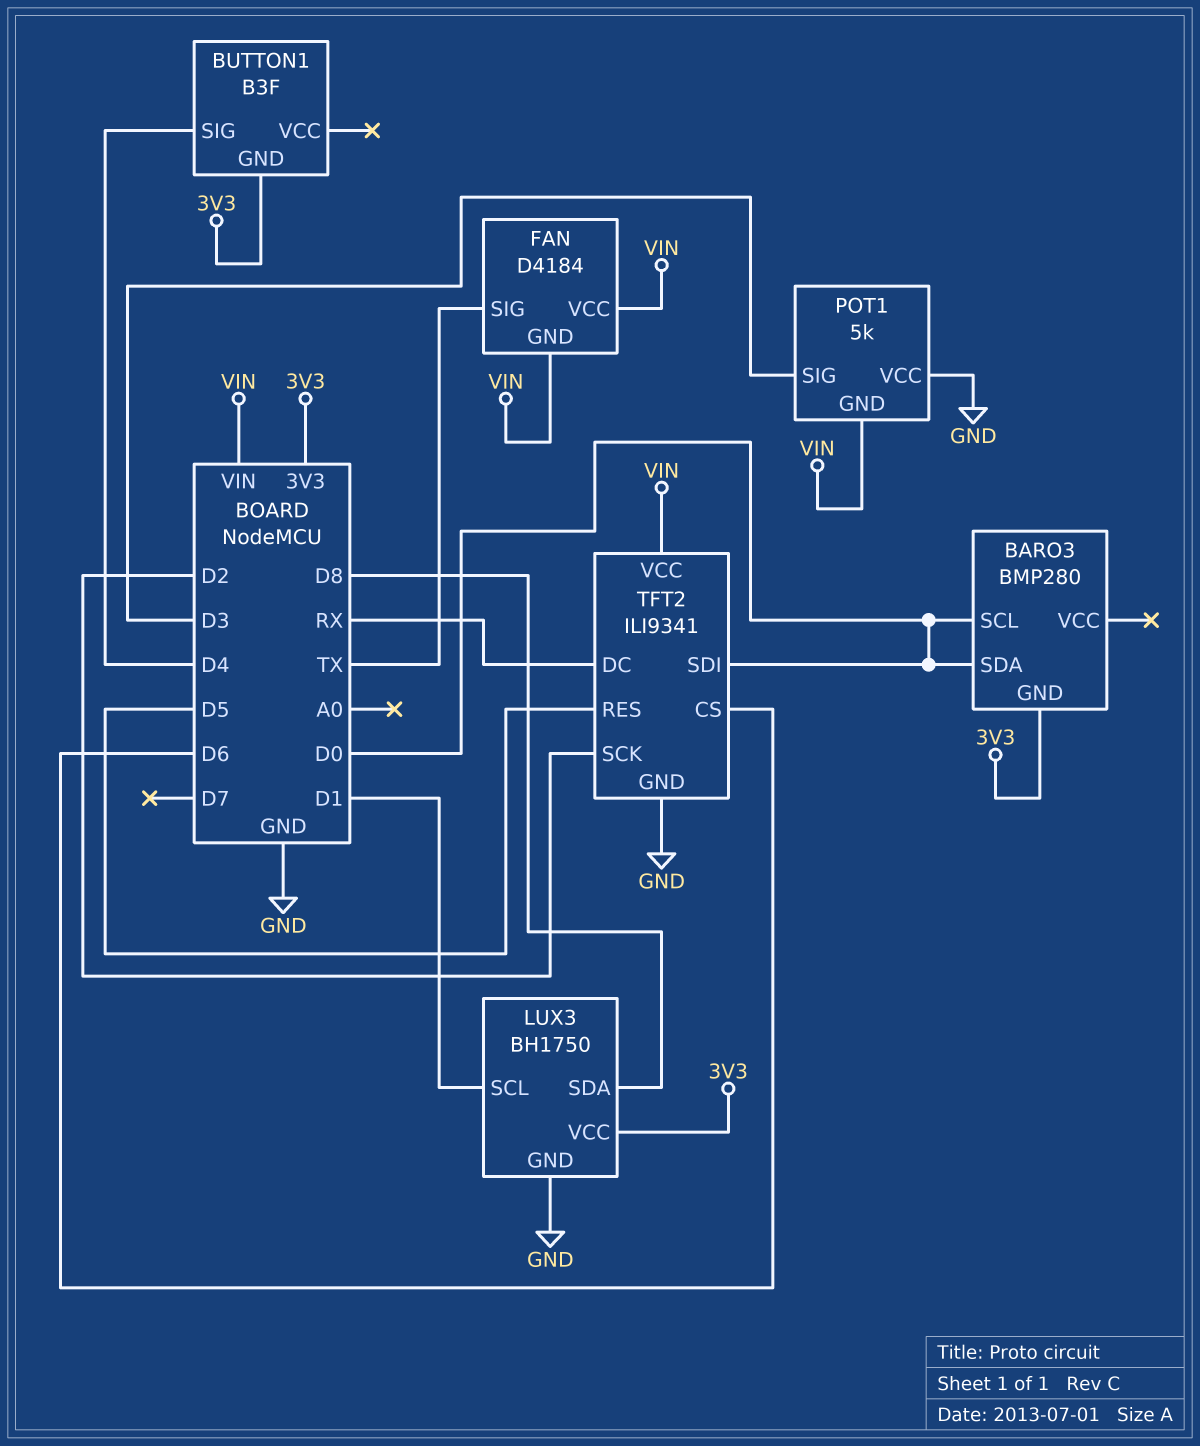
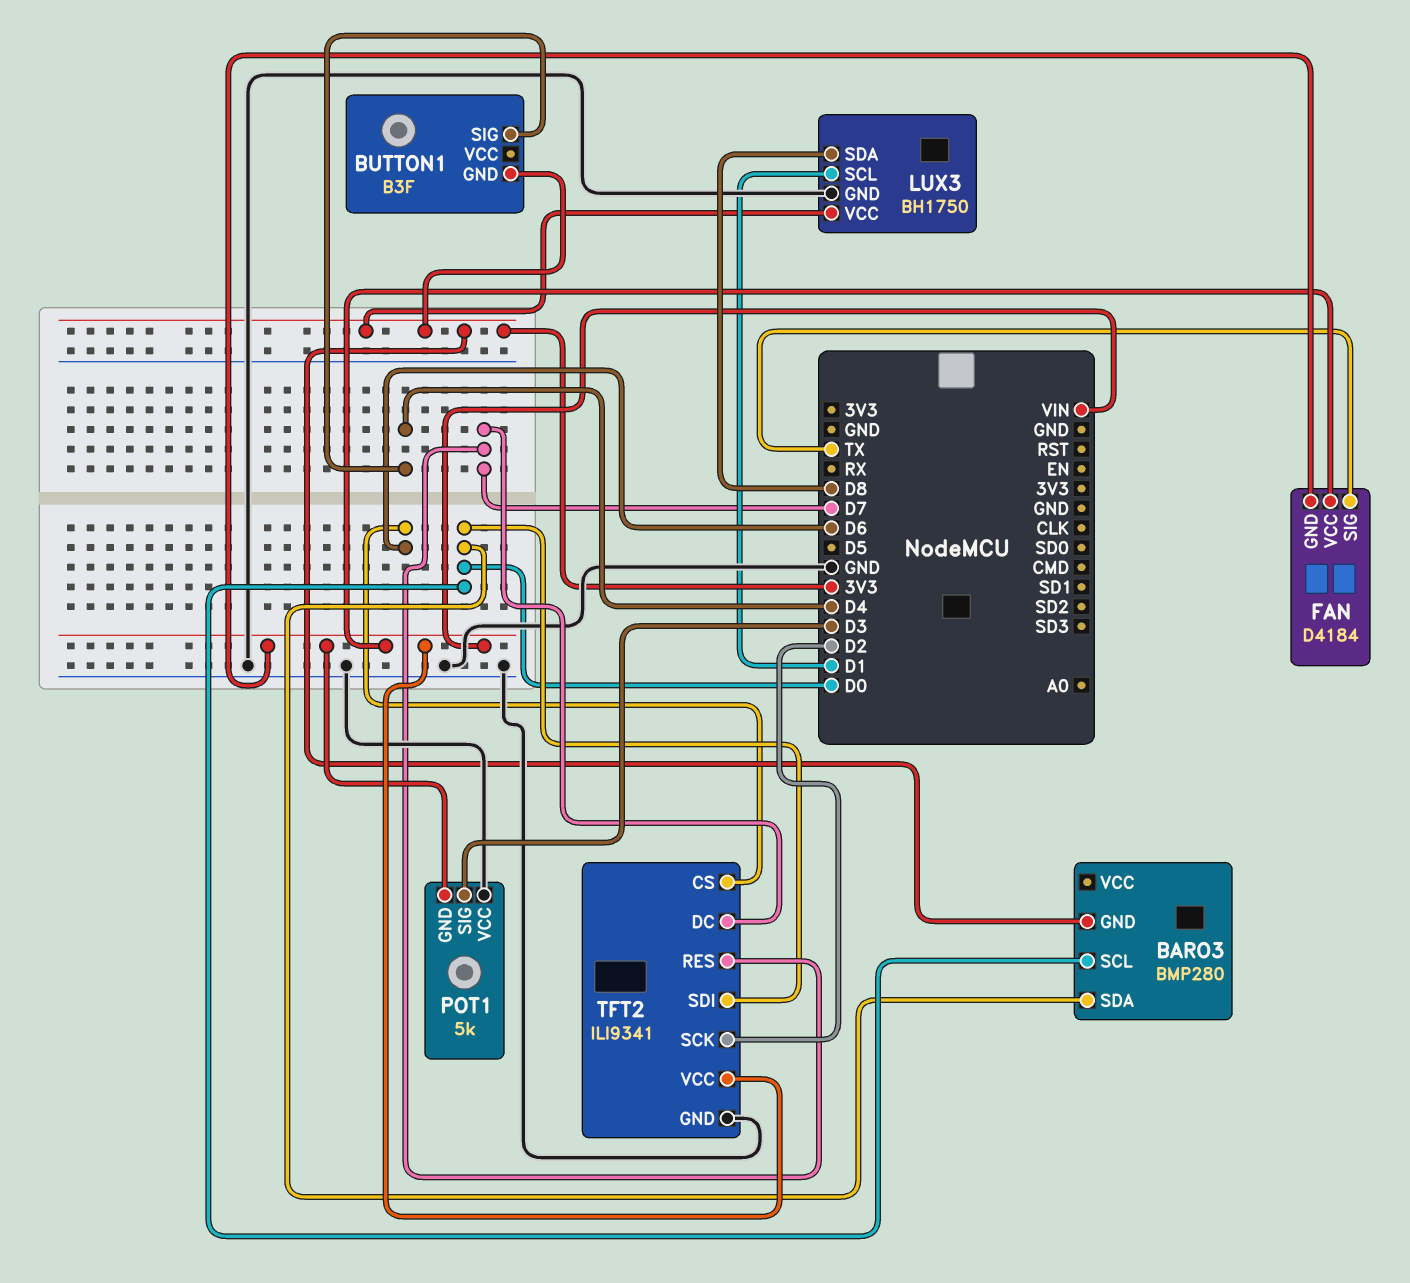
TFT2 pin DC: RX -> D7
TFT2 pin RES: D5 -> D7

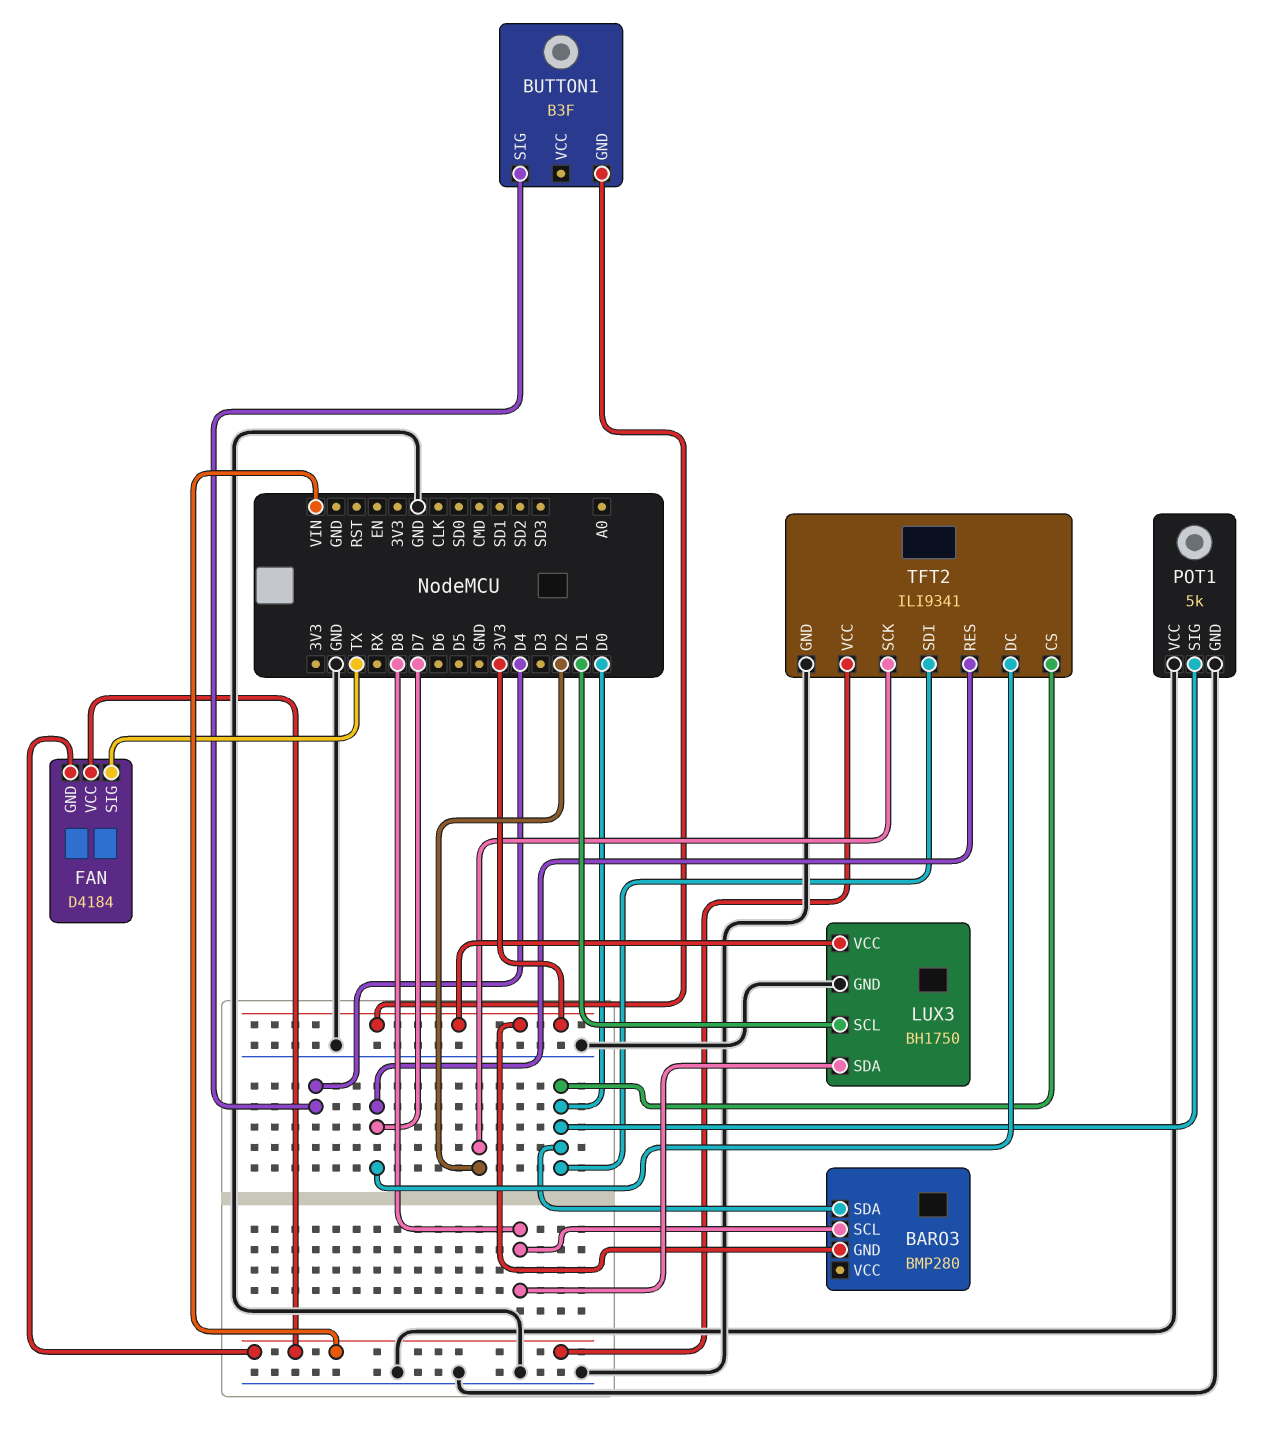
BARO3 pin SCL: D0 -> D8
POT1 pin GND: VIN -> GND
POT1 pin SIG: D3 -> D0
TFT2 pin CS: D6 -> D0

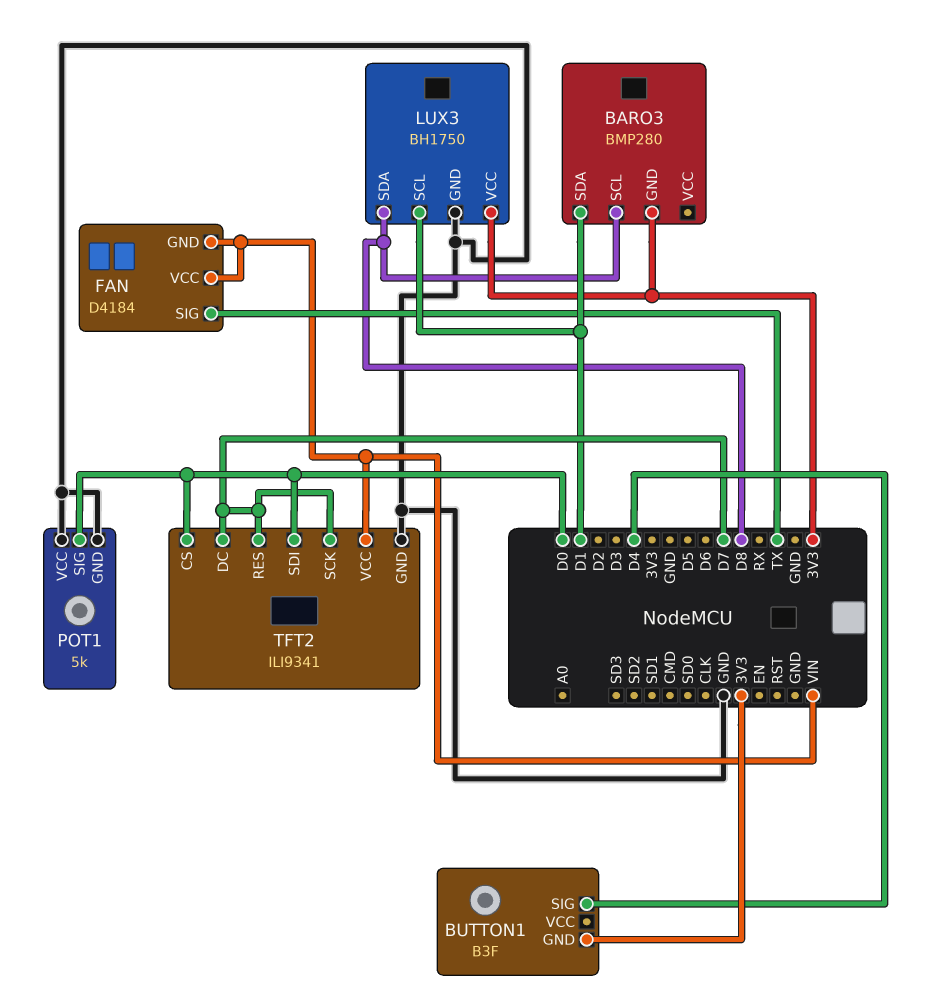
BARO3 pin SDA: D0 -> D1
TFT2 pin SCK: D2 -> D7

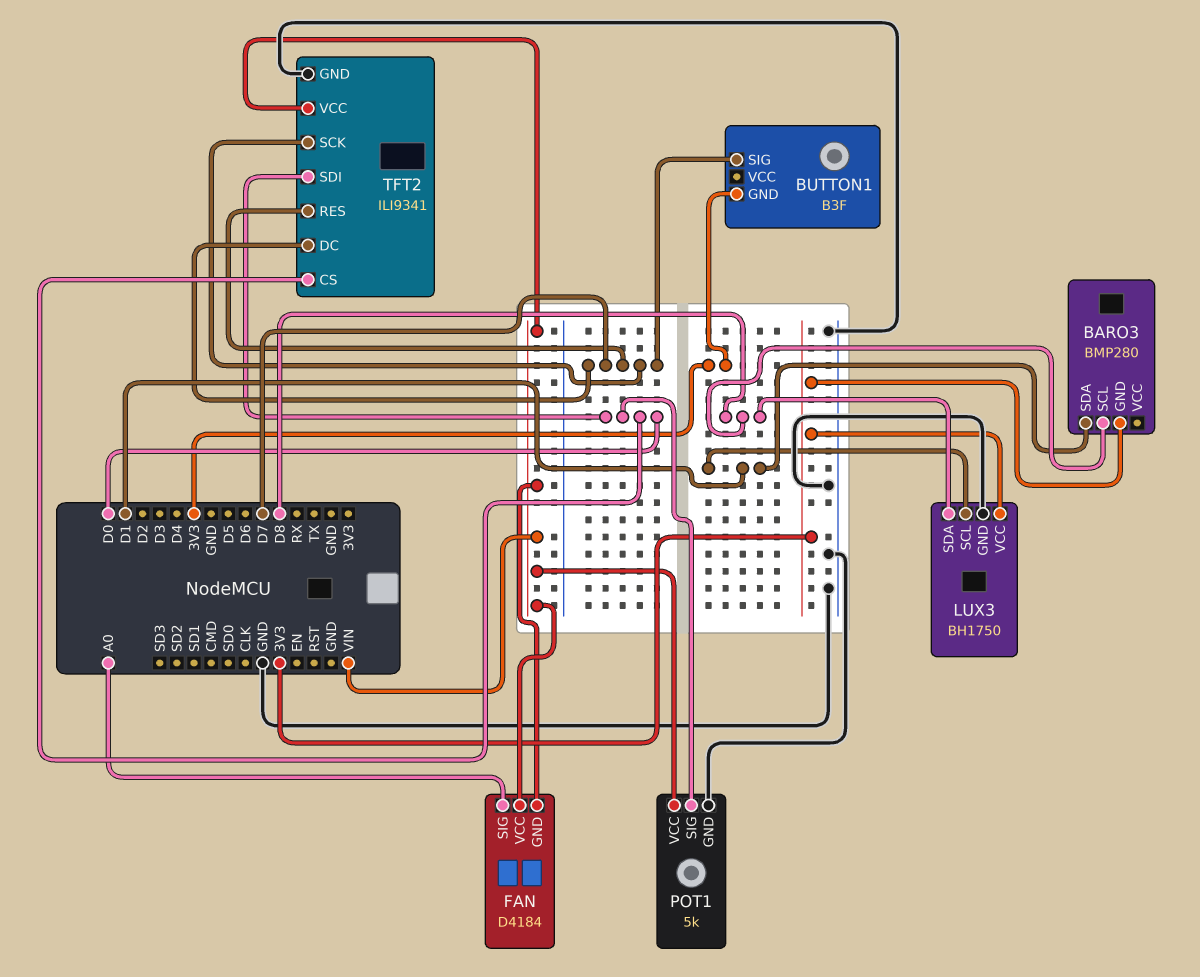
BUTTON1 pin SIG: D4 -> D7
FAN pin SIG: TX -> A0
POT1 pin VCC: GND -> VIN

